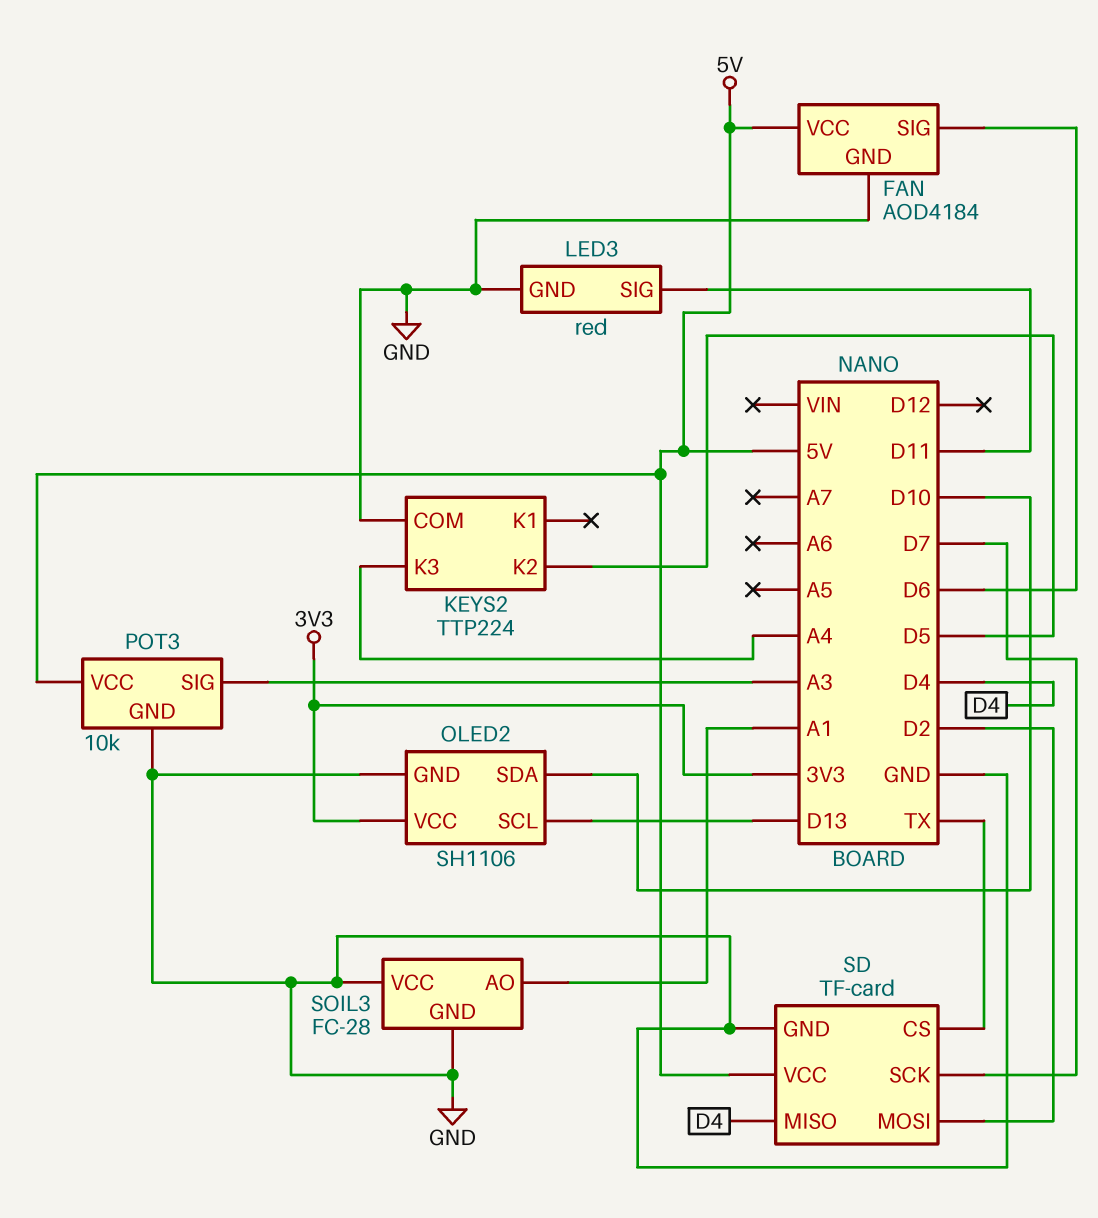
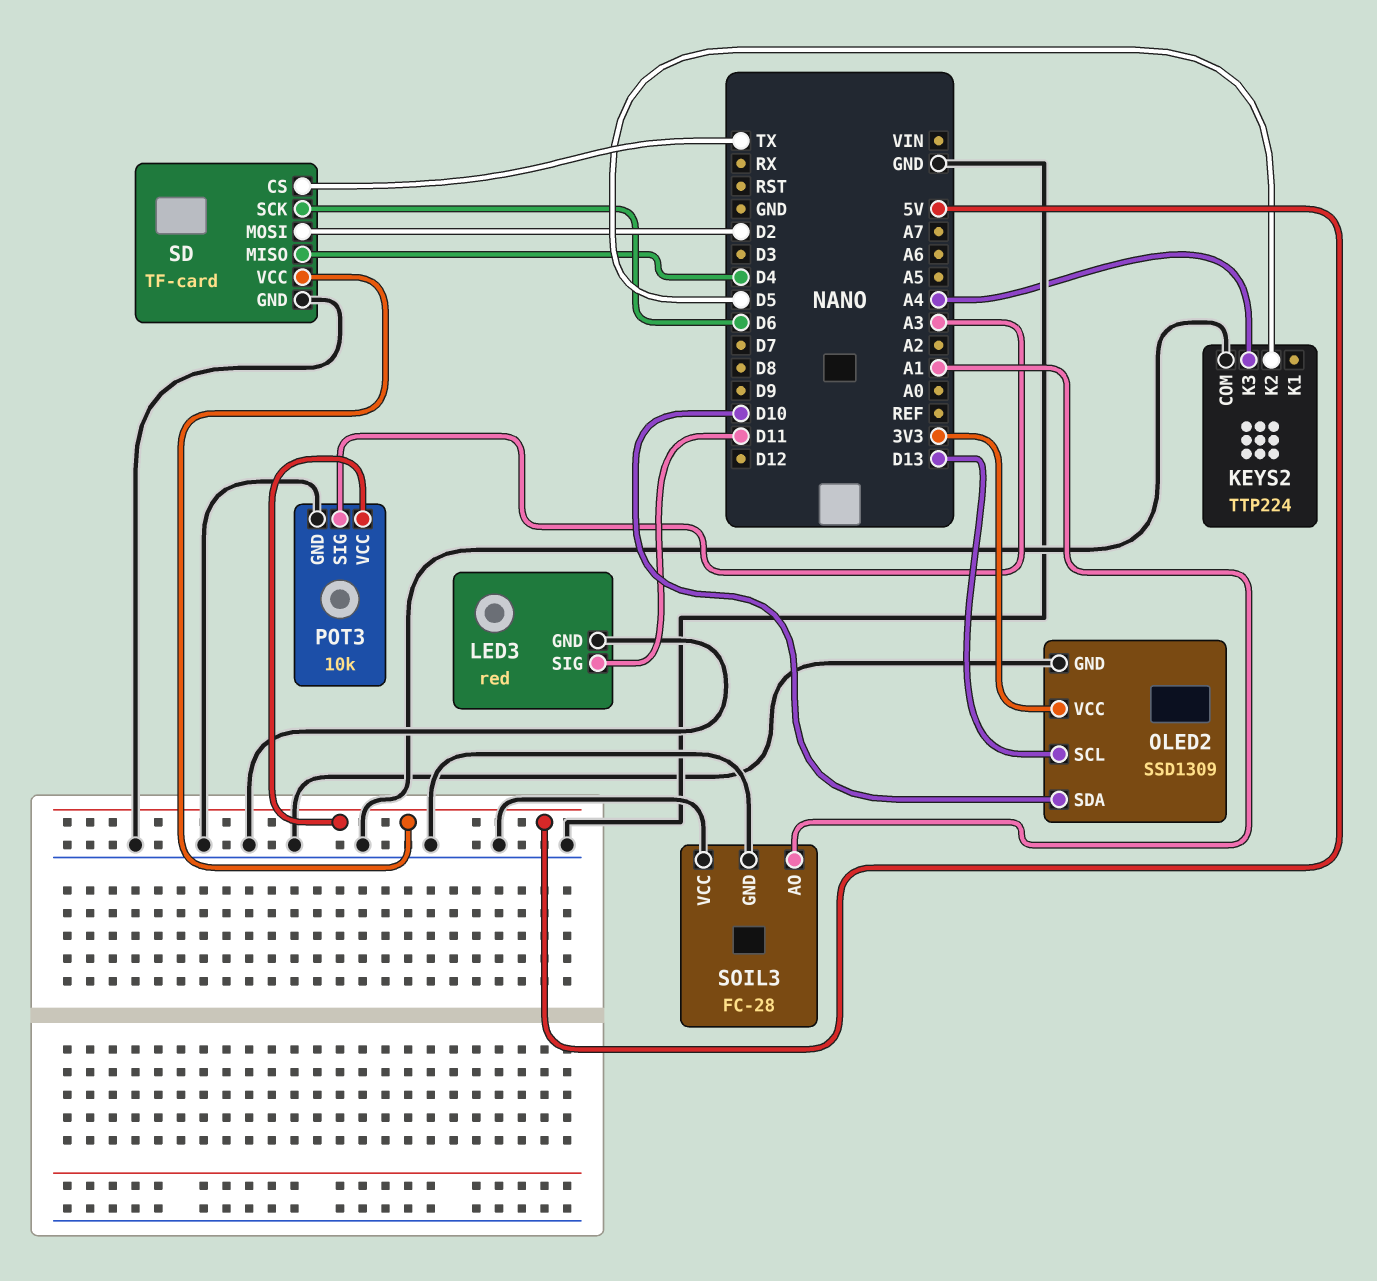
FAN: AOD4184 -> none
FAN pin GND: GND -> none
FAN pin SIG: D6 -> none
FAN pin VCC: 5V -> none
OLED2: SH1106 -> SSD1309
SD pin SCK: D7 -> D6

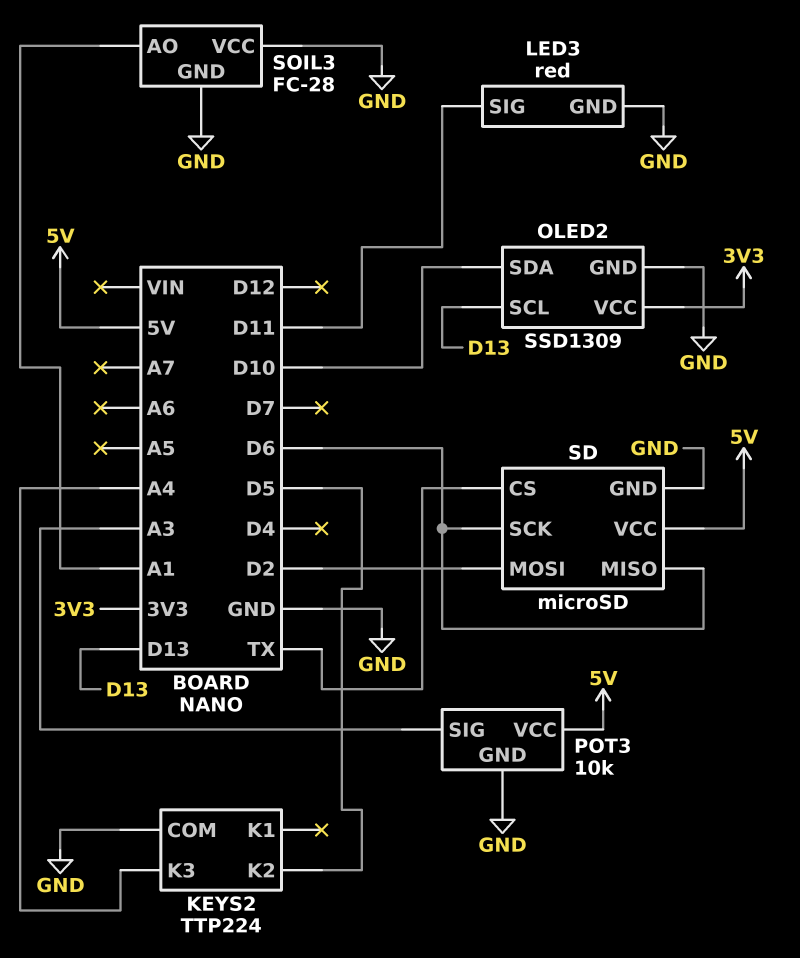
SD: TF-card -> microSD
SD pin MISO: D4 -> D6

